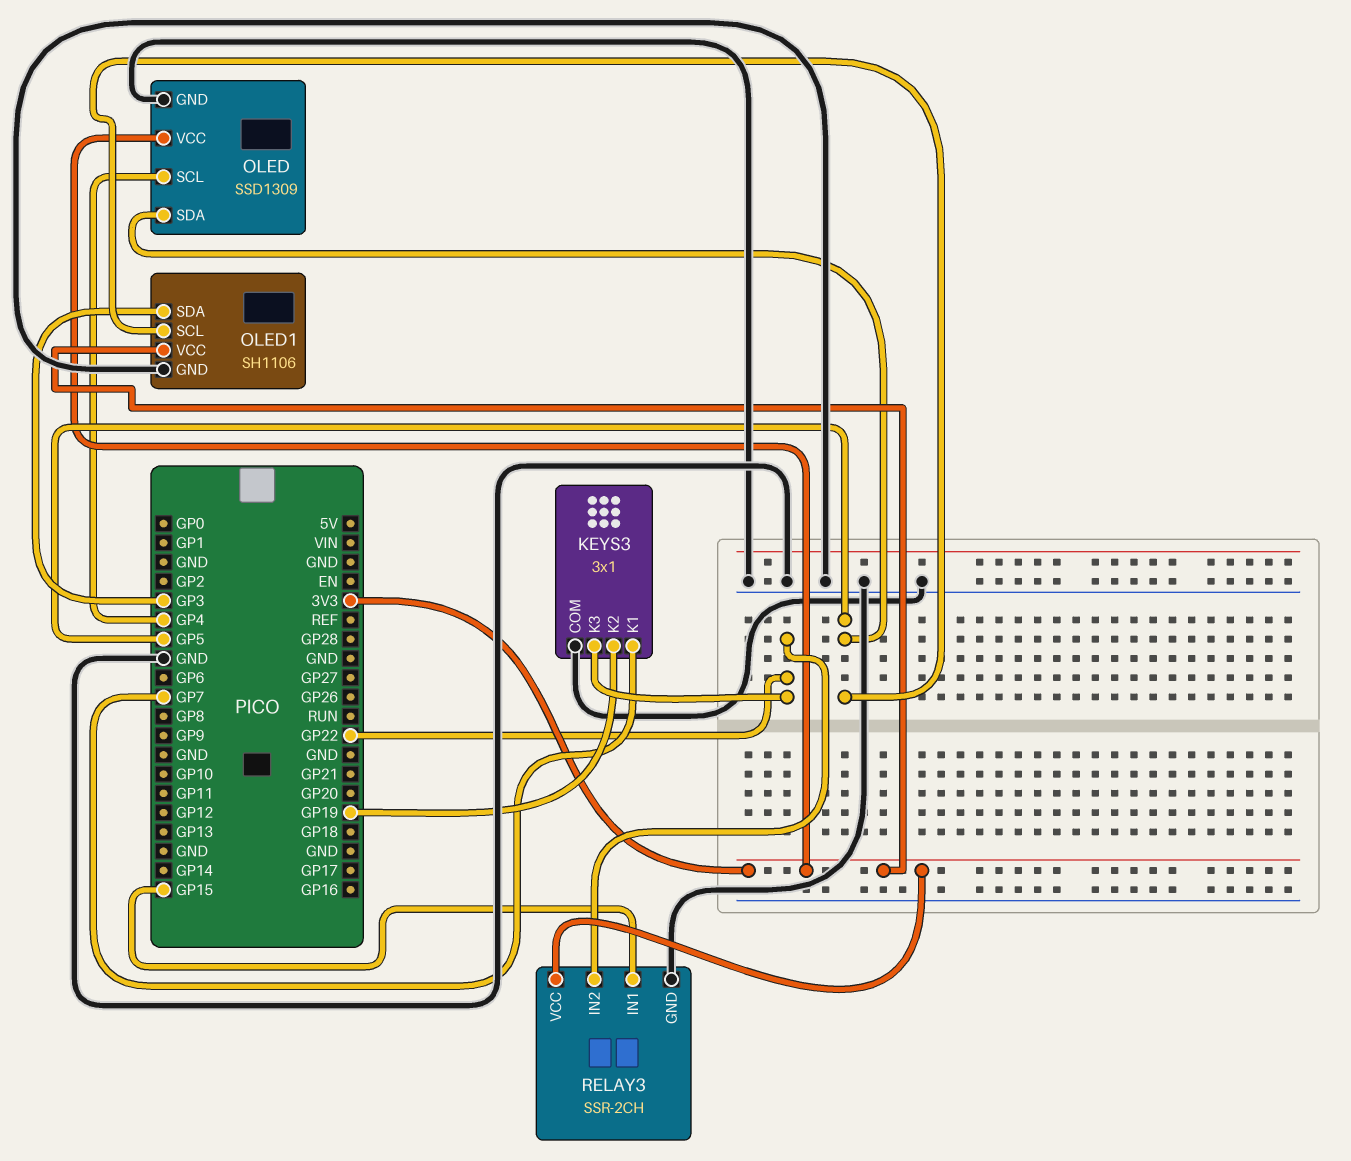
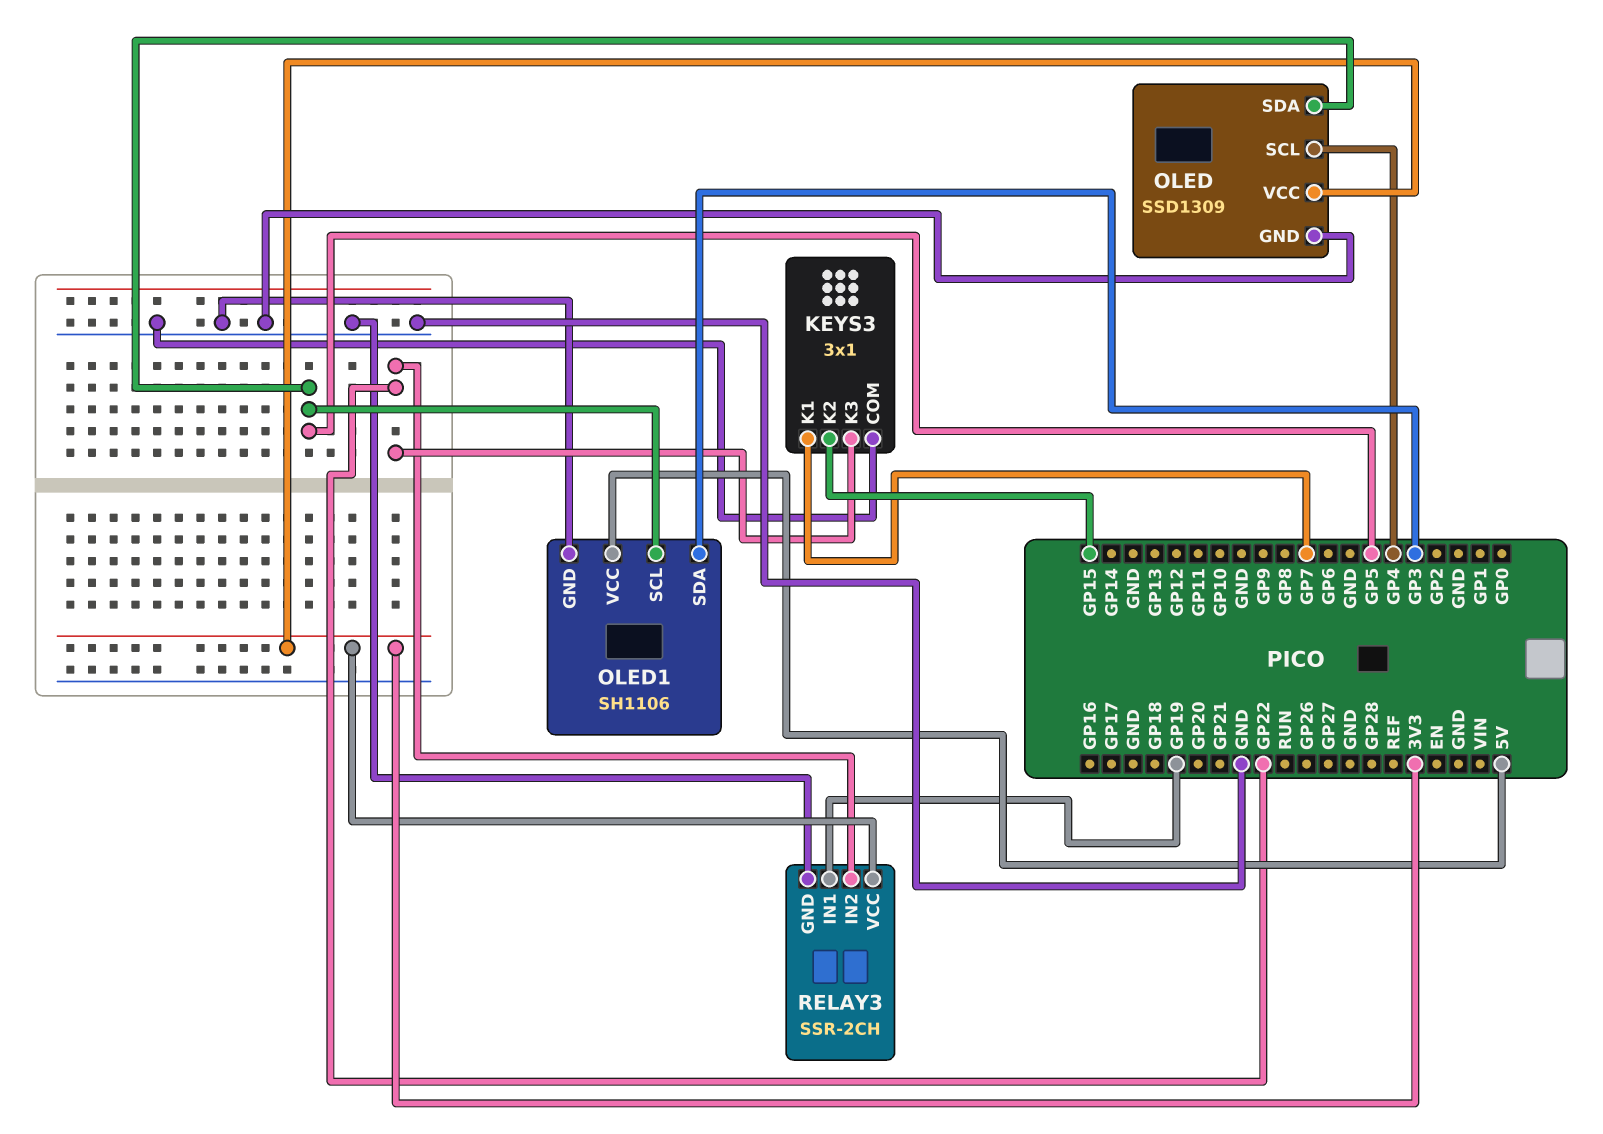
KEYS3 pin K2: GP19 -> GP15
OLED1 pin VCC: 3V3 -> 5V
RELAY3 pin IN1: GP15 -> GP19

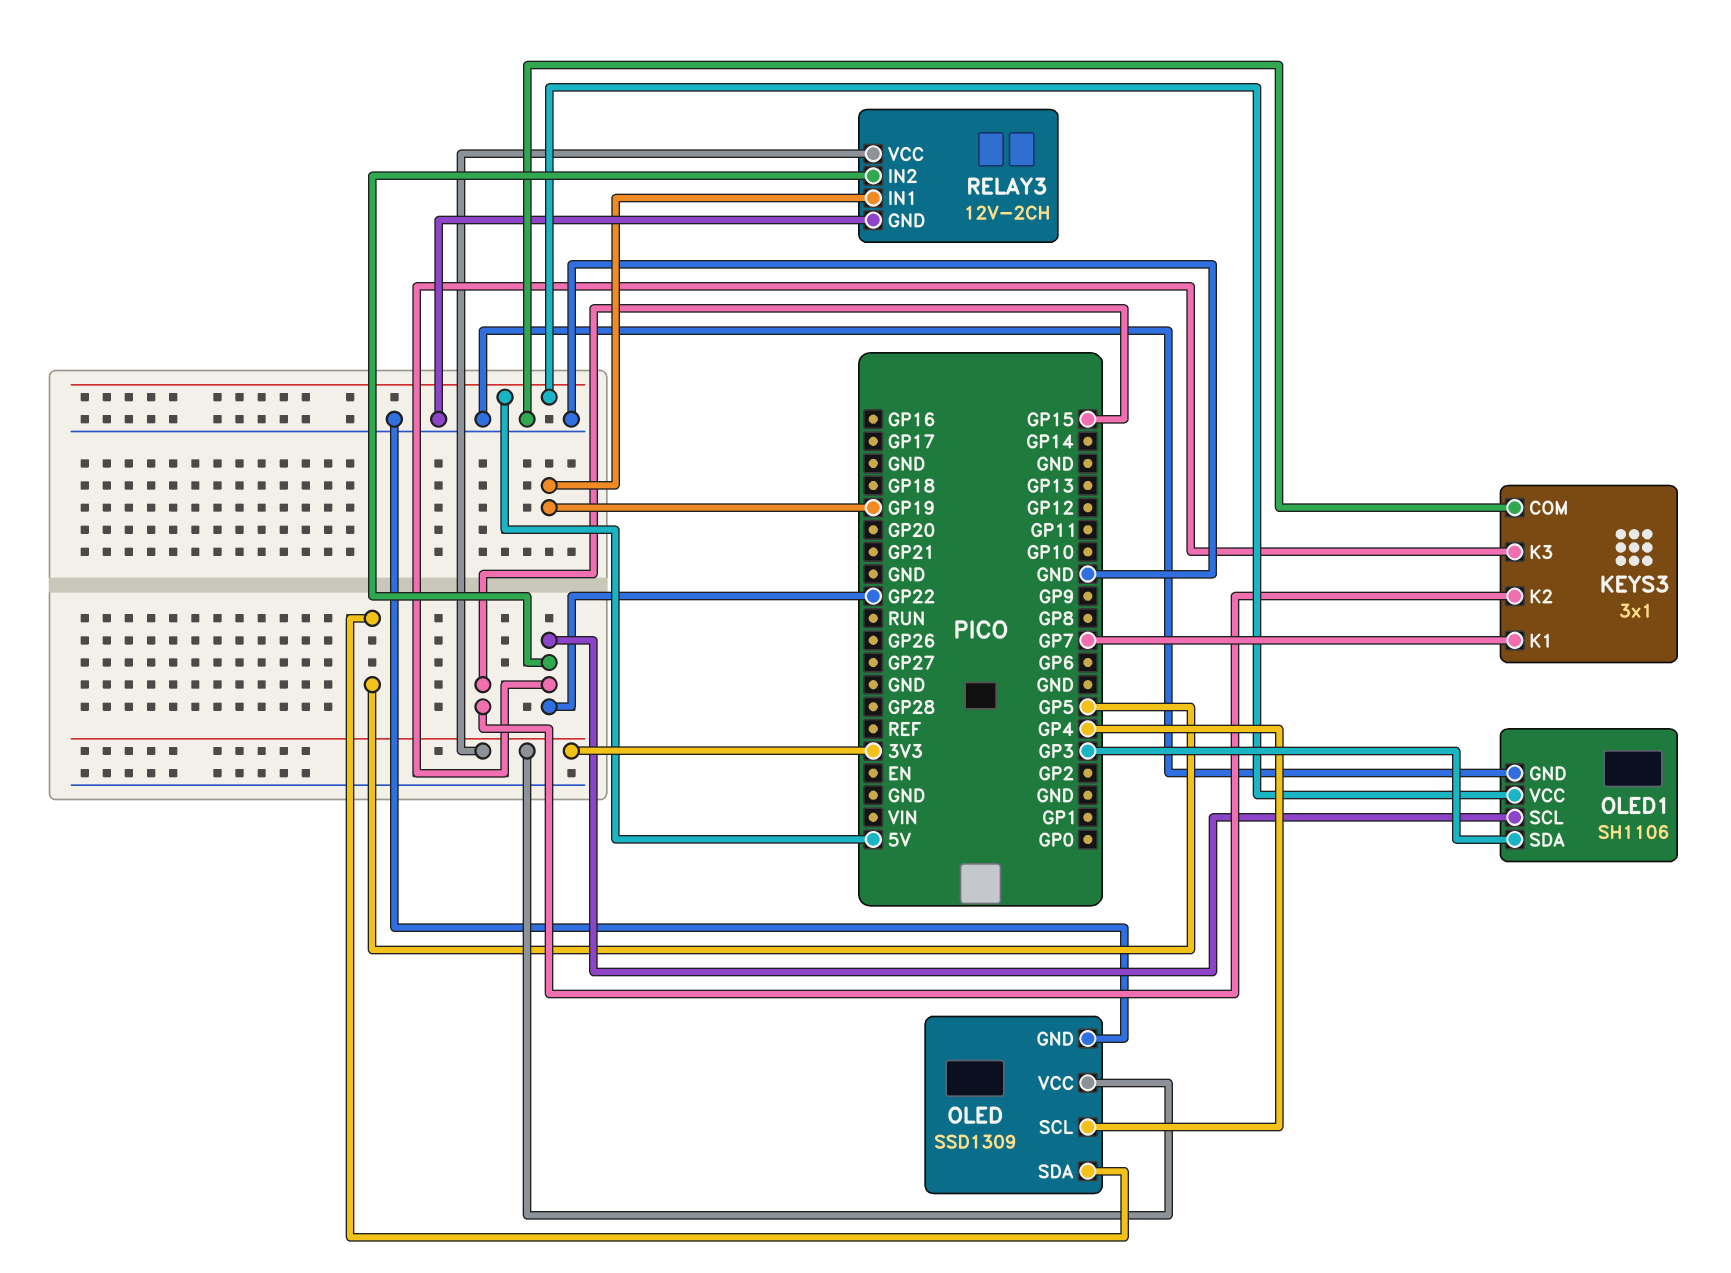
OLED1 pin SCL: GP5 -> GP22
RELAY3: SSR-2CH -> 12V-2CH

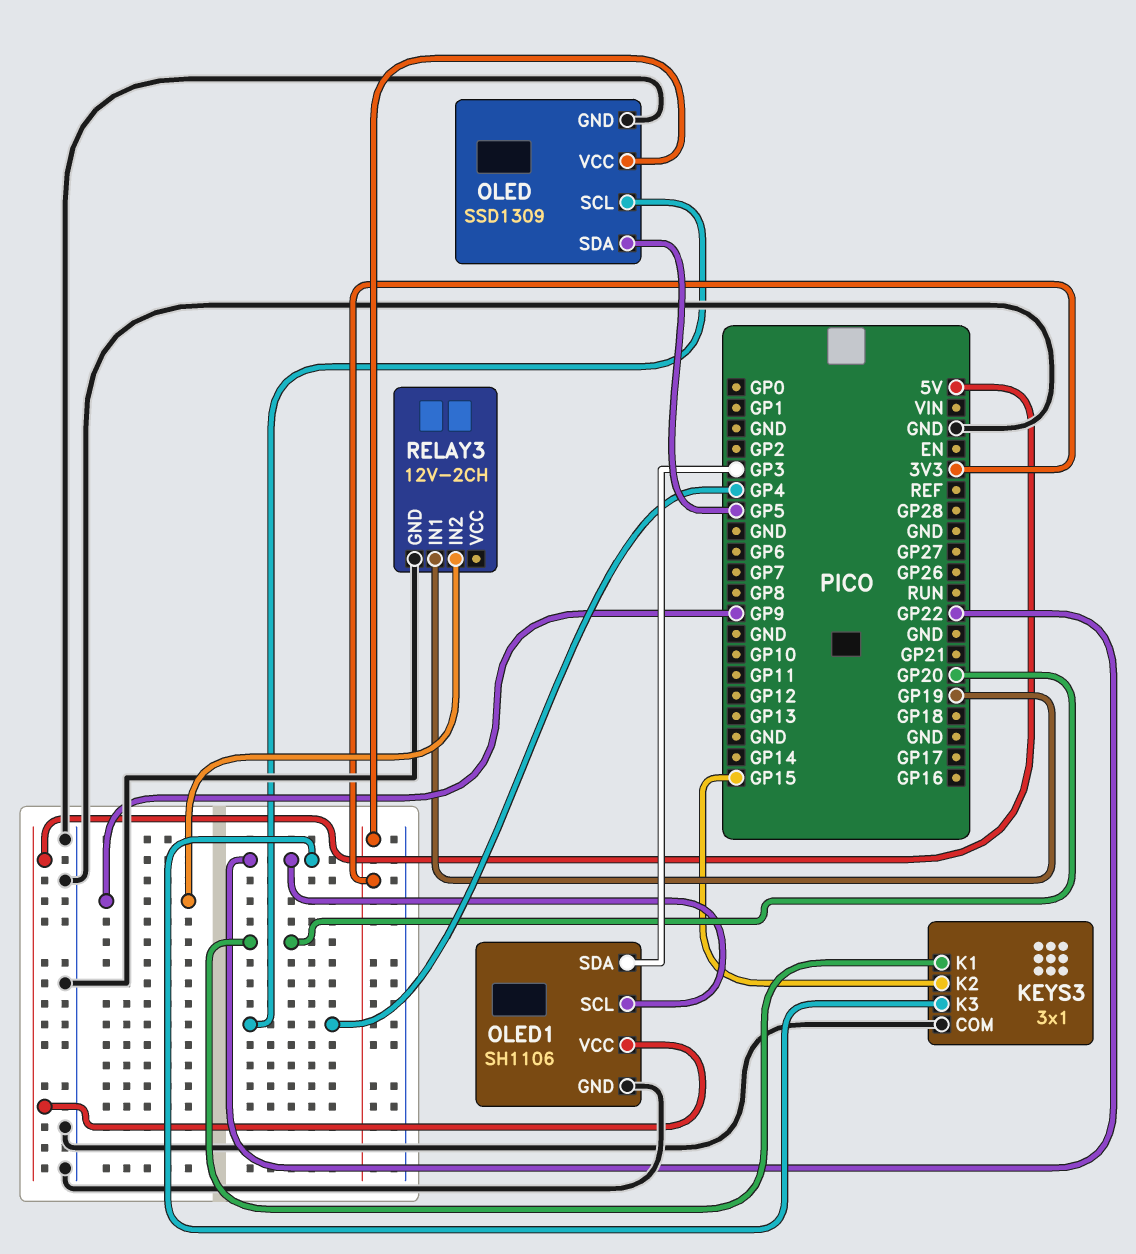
KEYS3 pin K1: GP7 -> GP20
RELAY3 pin IN2: GP22 -> GP9
RELAY3 pin VCC: 3V3 -> none

